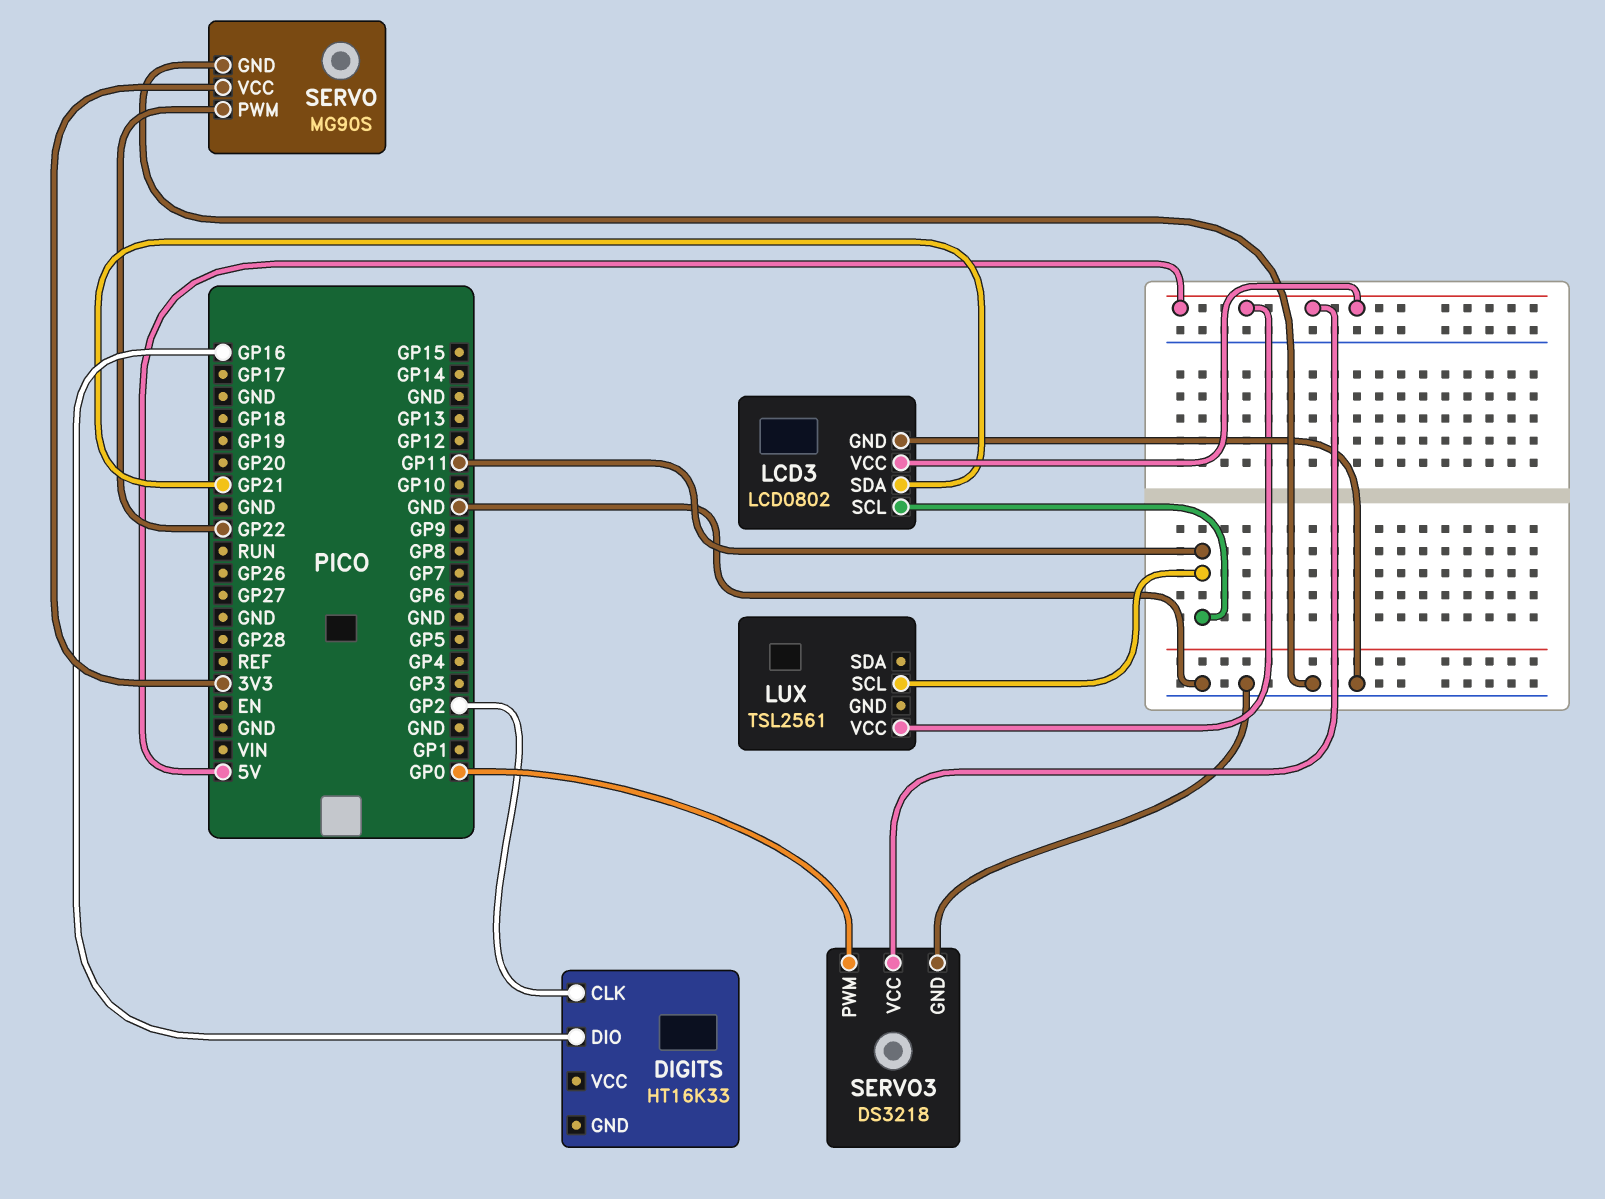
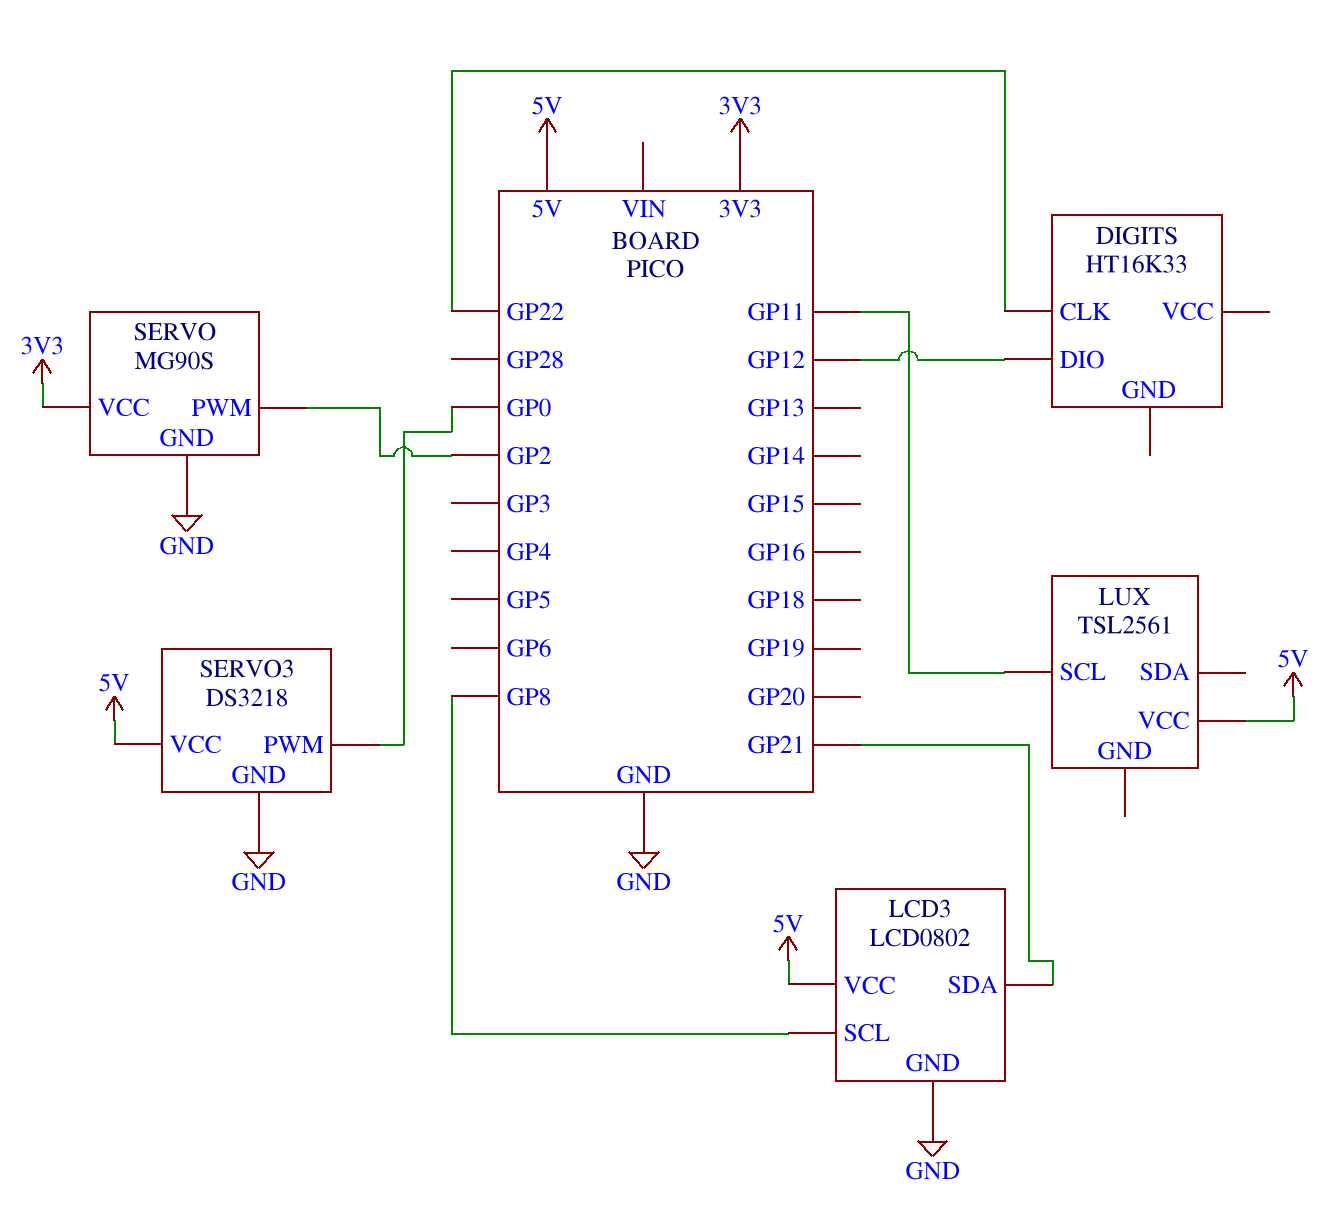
DIGITS pin CLK: GP2 -> GP22
DIGITS pin DIO: GP16 -> GP12
LCD3 pin SCL: GP11 -> GP8
SERVO pin PWM: GP22 -> GP2

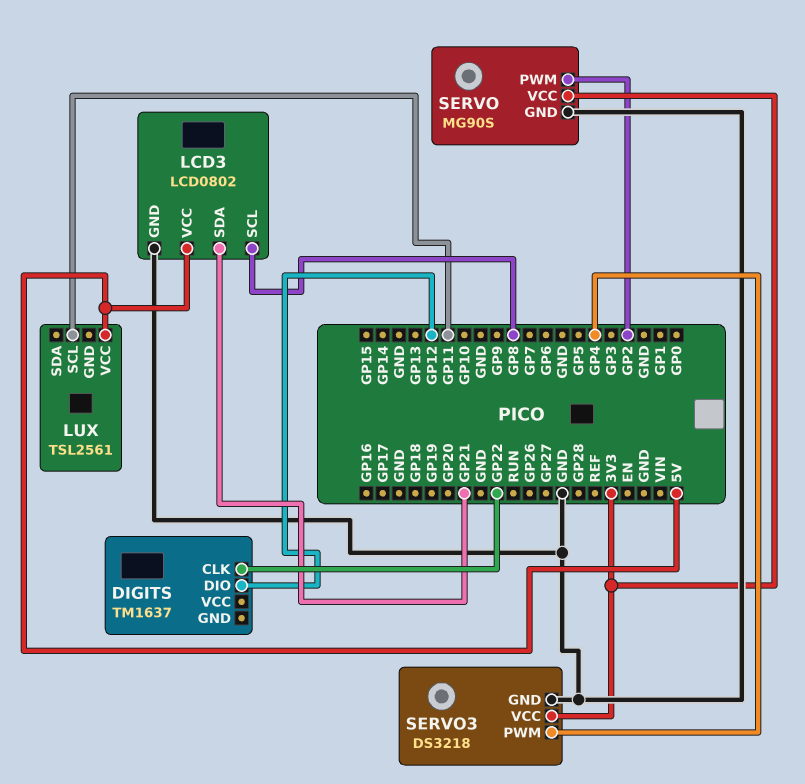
DIGITS: HT16K33 -> TM1637
SERVO3 pin PWM: GP0 -> GP4
SERVO3 pin VCC: 5V -> 3V3

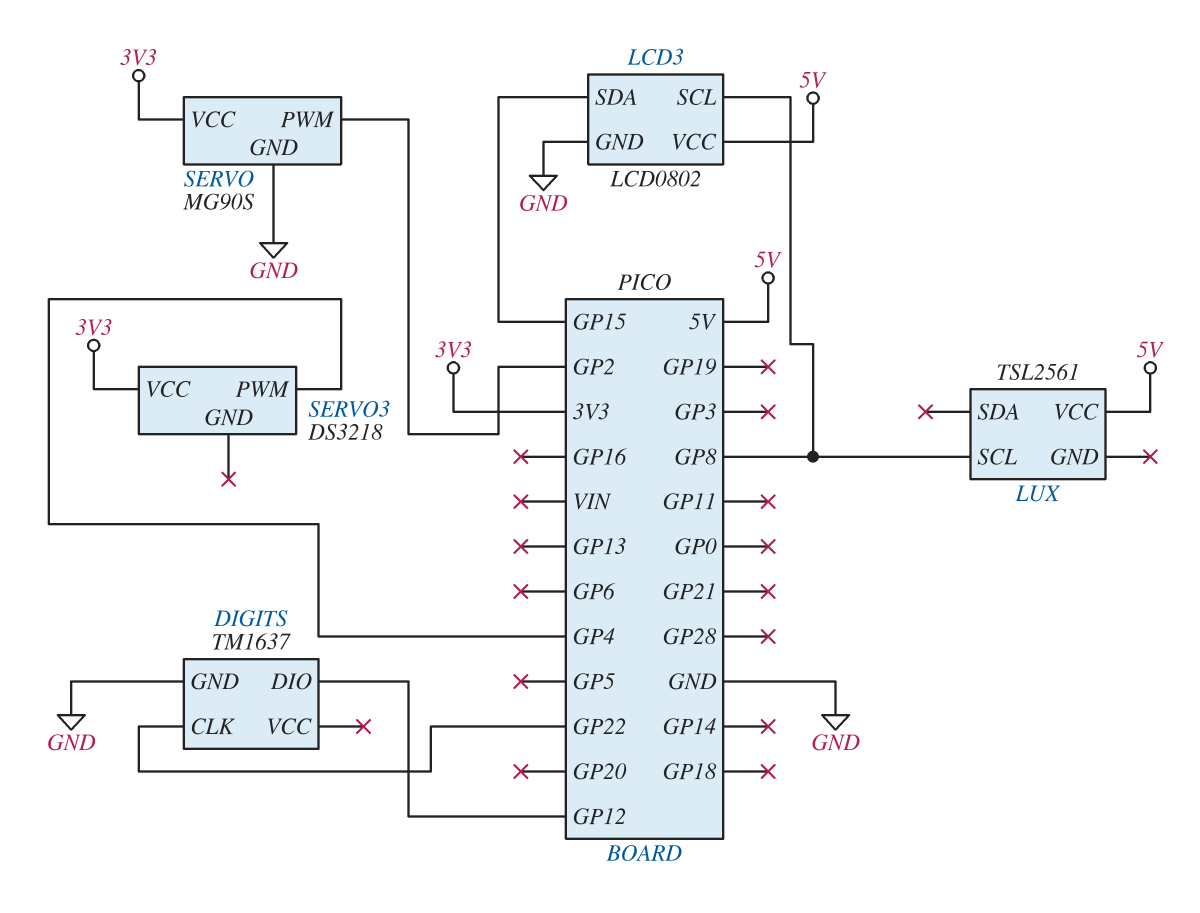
DIGITS pin GND: none -> GND
LCD3 pin SDA: GP21 -> GP15
LUX pin SCL: GP11 -> GP8
SERVO3 pin GND: GND -> none

